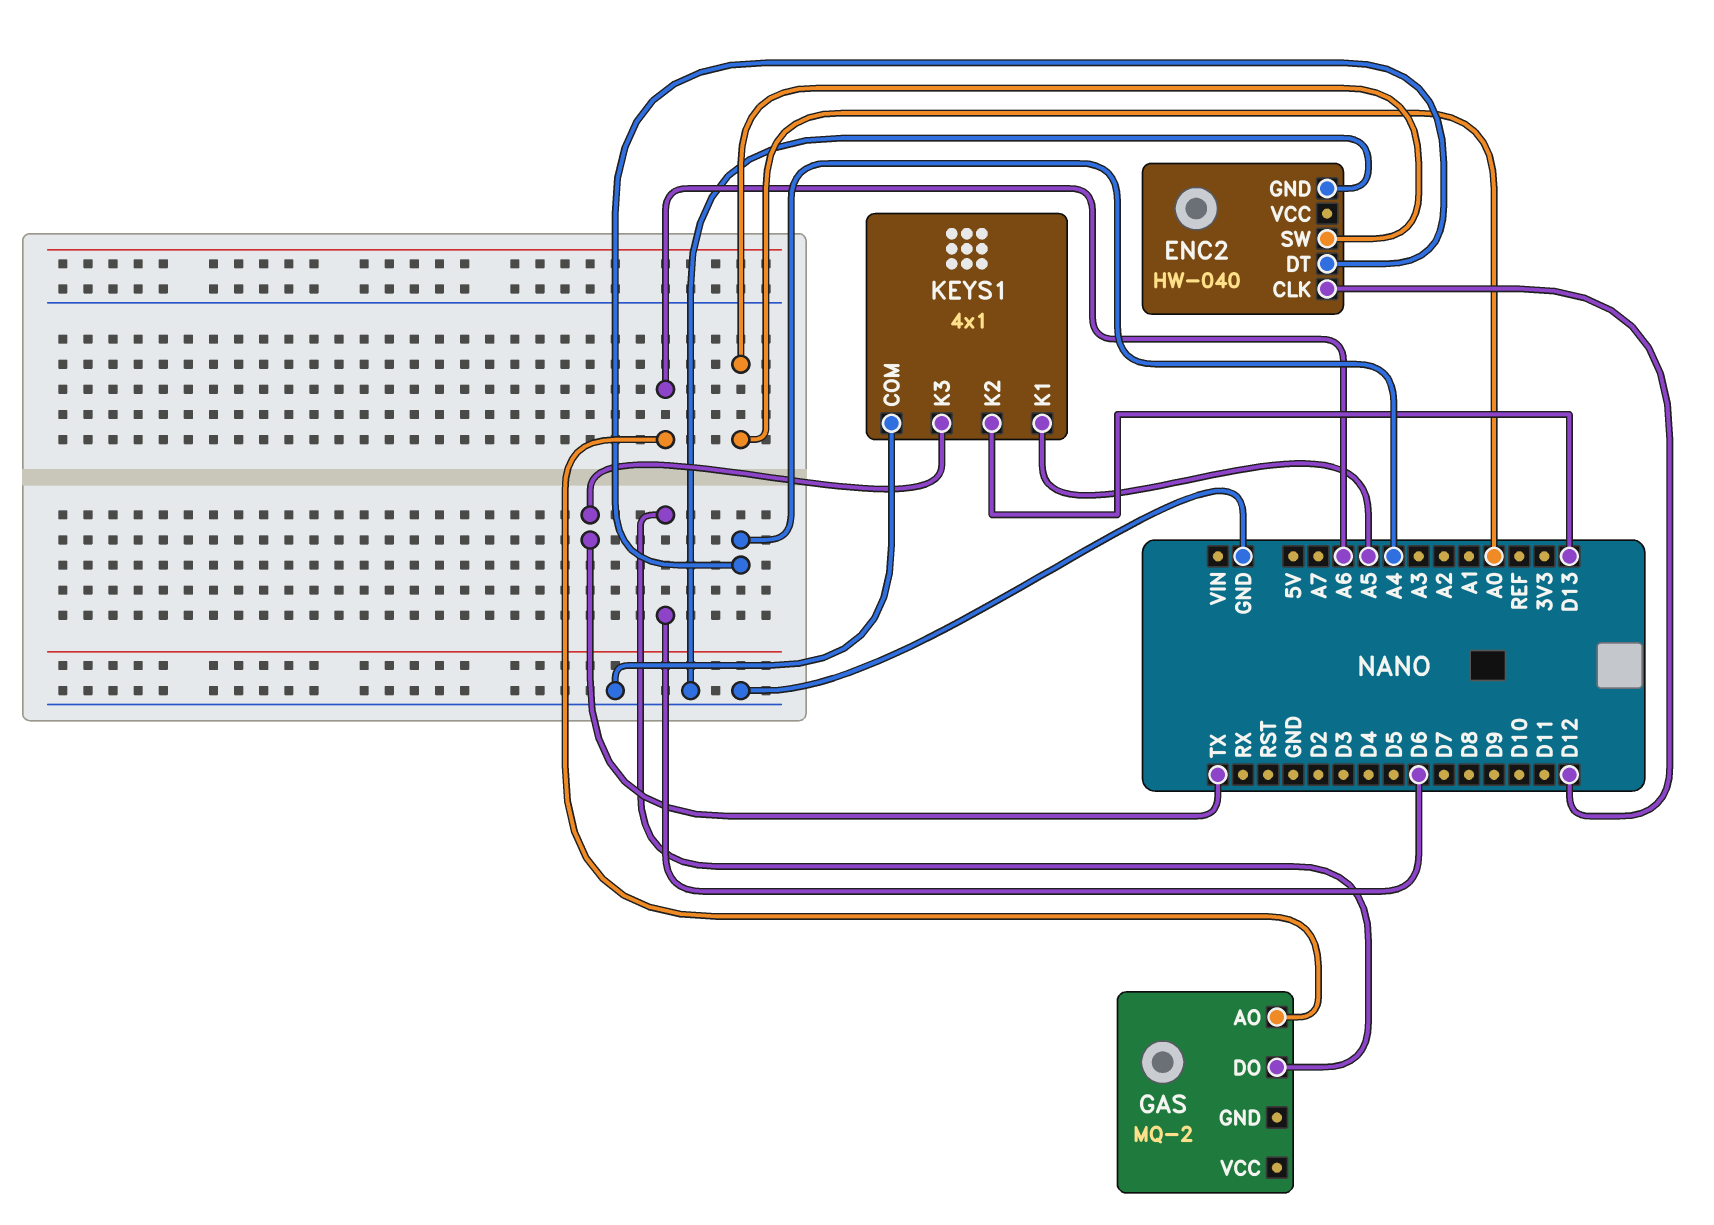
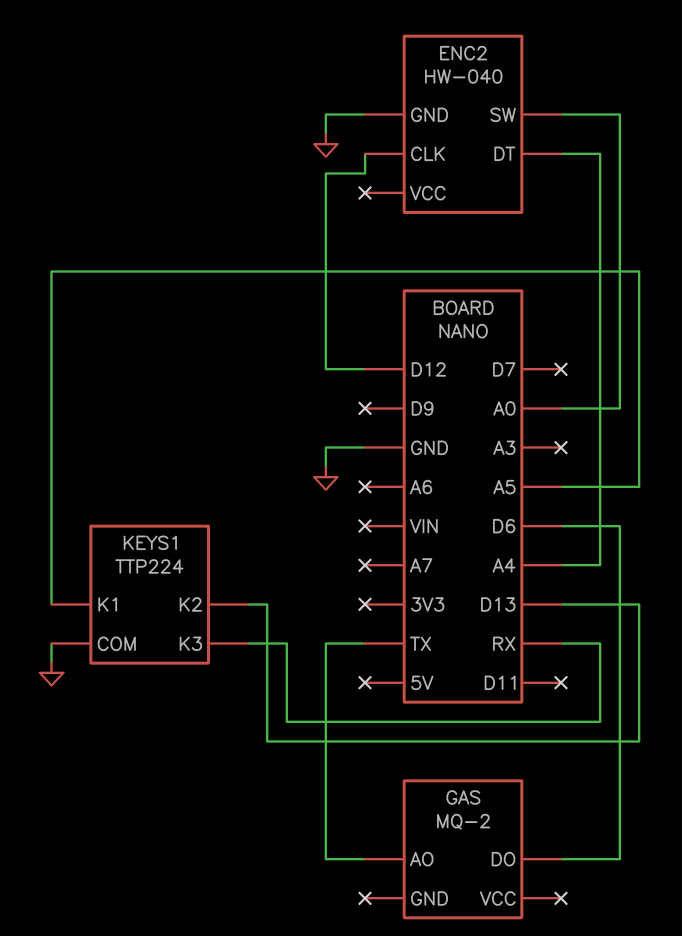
GAS pin AO: A6 -> TX
KEYS1: 4x1 -> TTP224
KEYS1 pin K3: TX -> RX

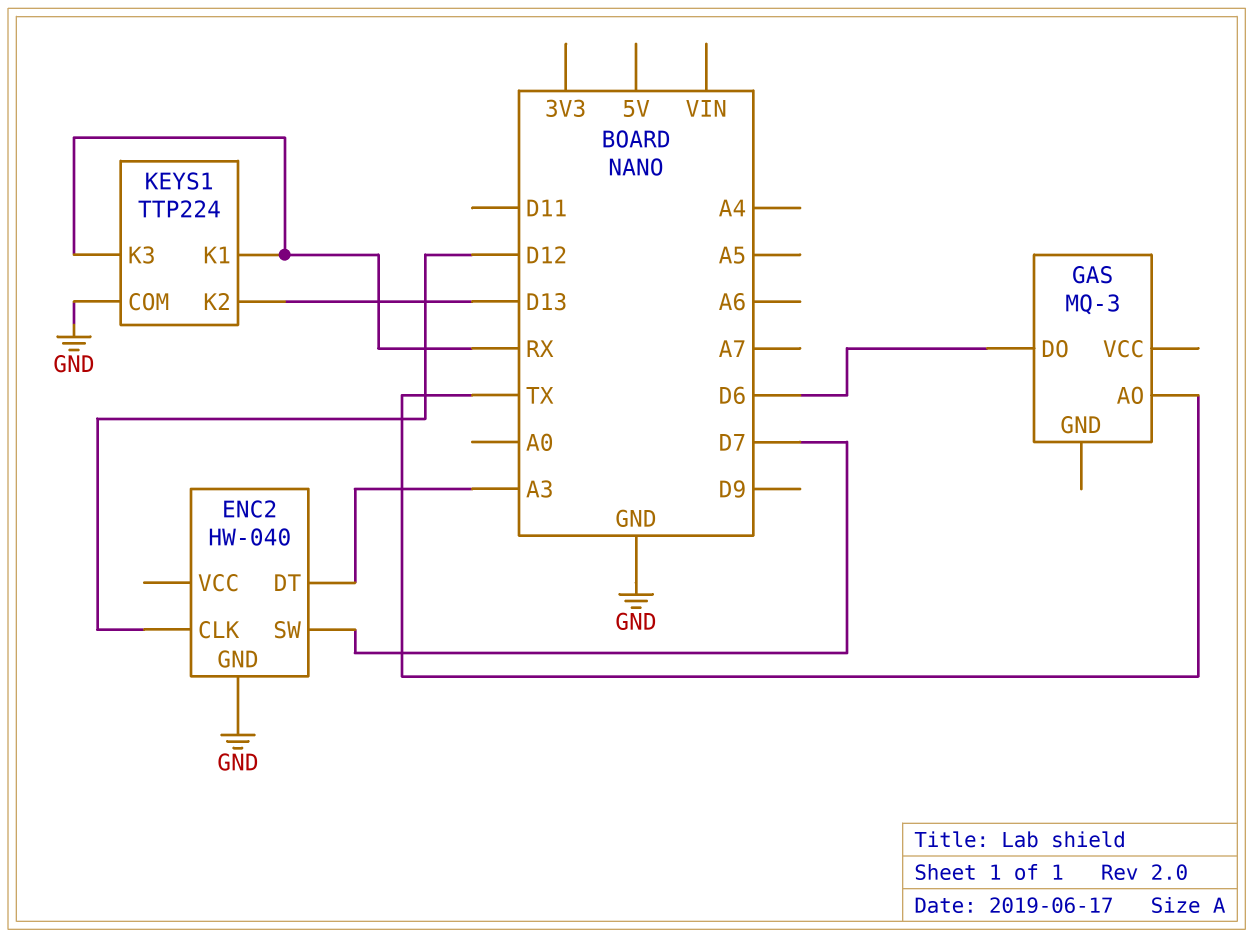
ENC2 pin DT: A4 -> A3
ENC2 pin SW: A0 -> D7
GAS: MQ-2 -> MQ-3
KEYS1 pin K1: A5 -> RX

